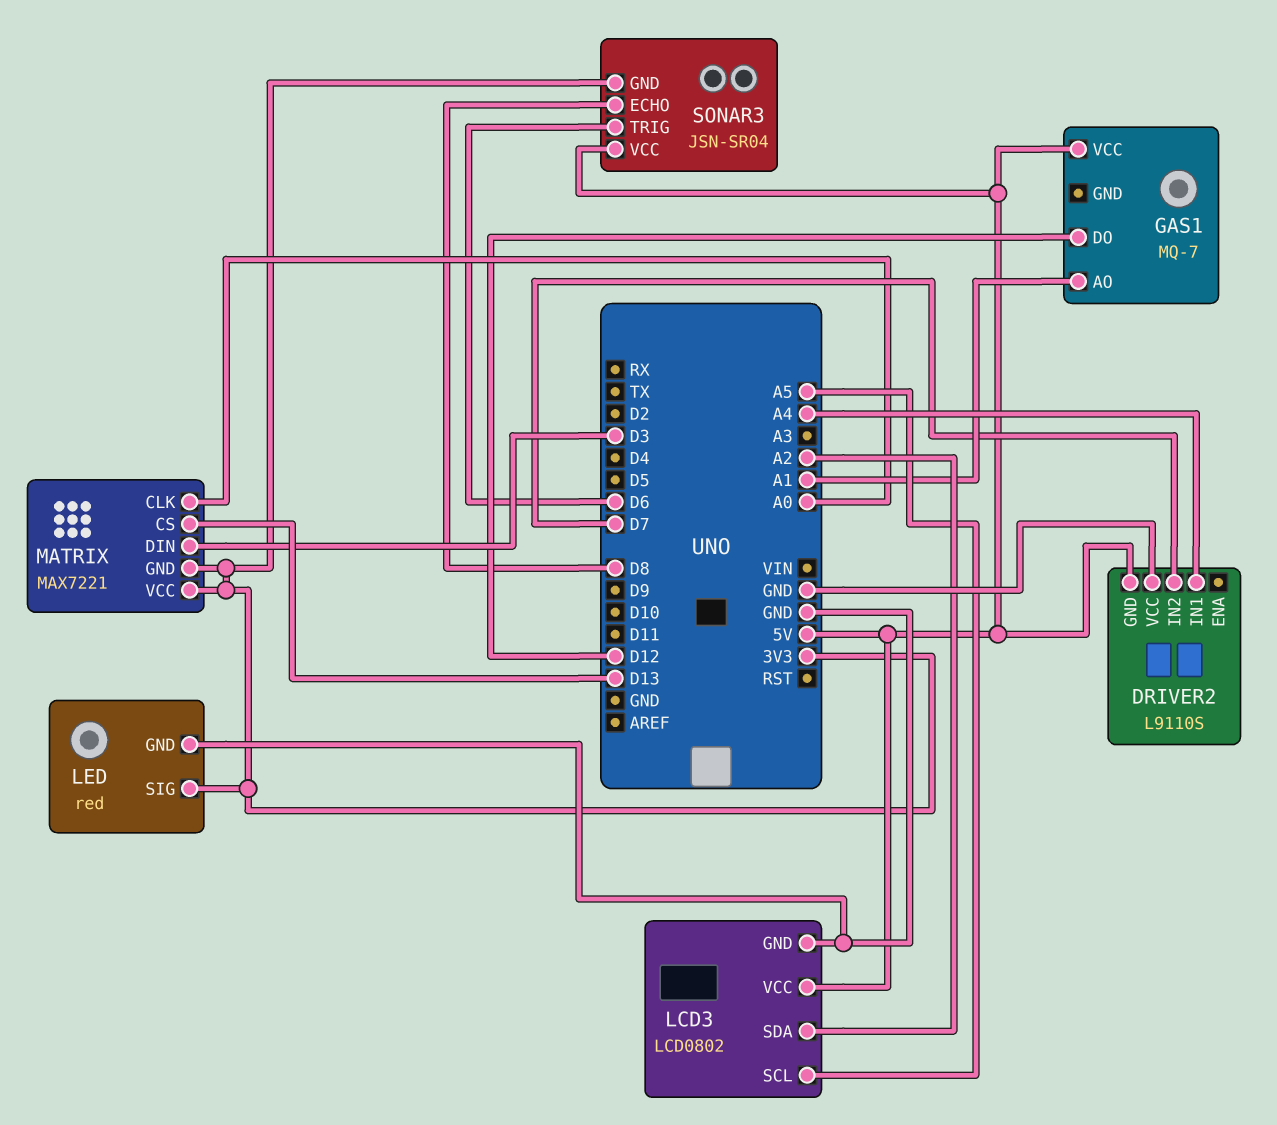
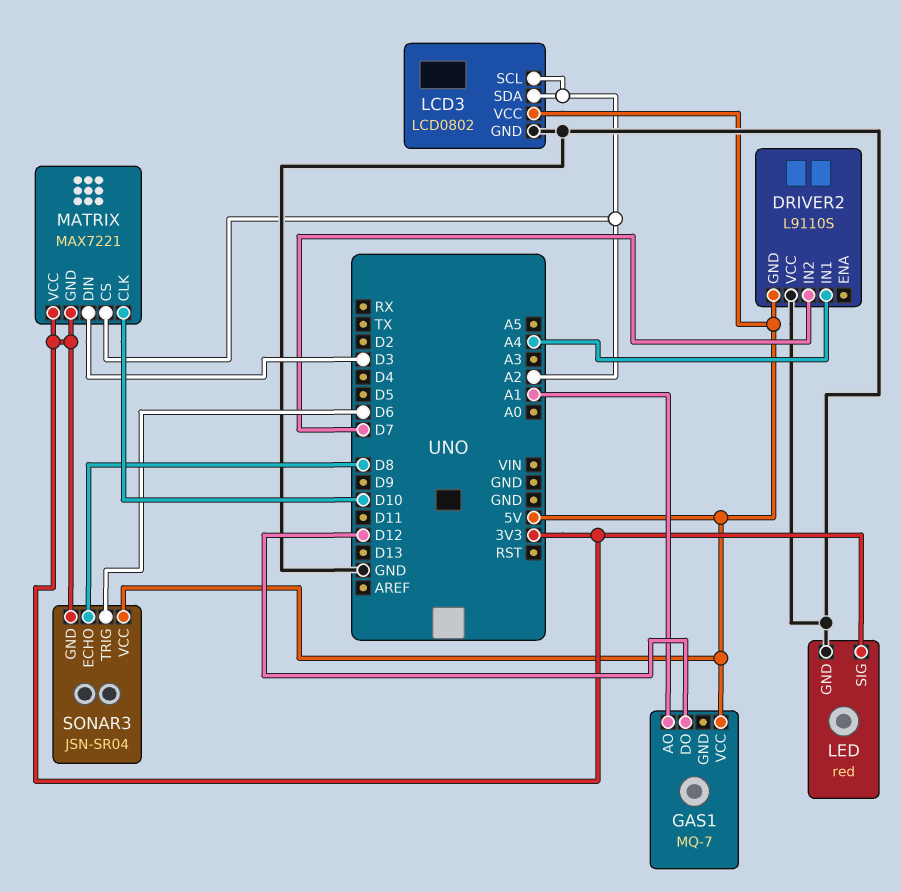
LCD3 pin SCL: A5 -> A2
MATRIX pin CLK: A0 -> D10
MATRIX pin CS: D13 -> A2

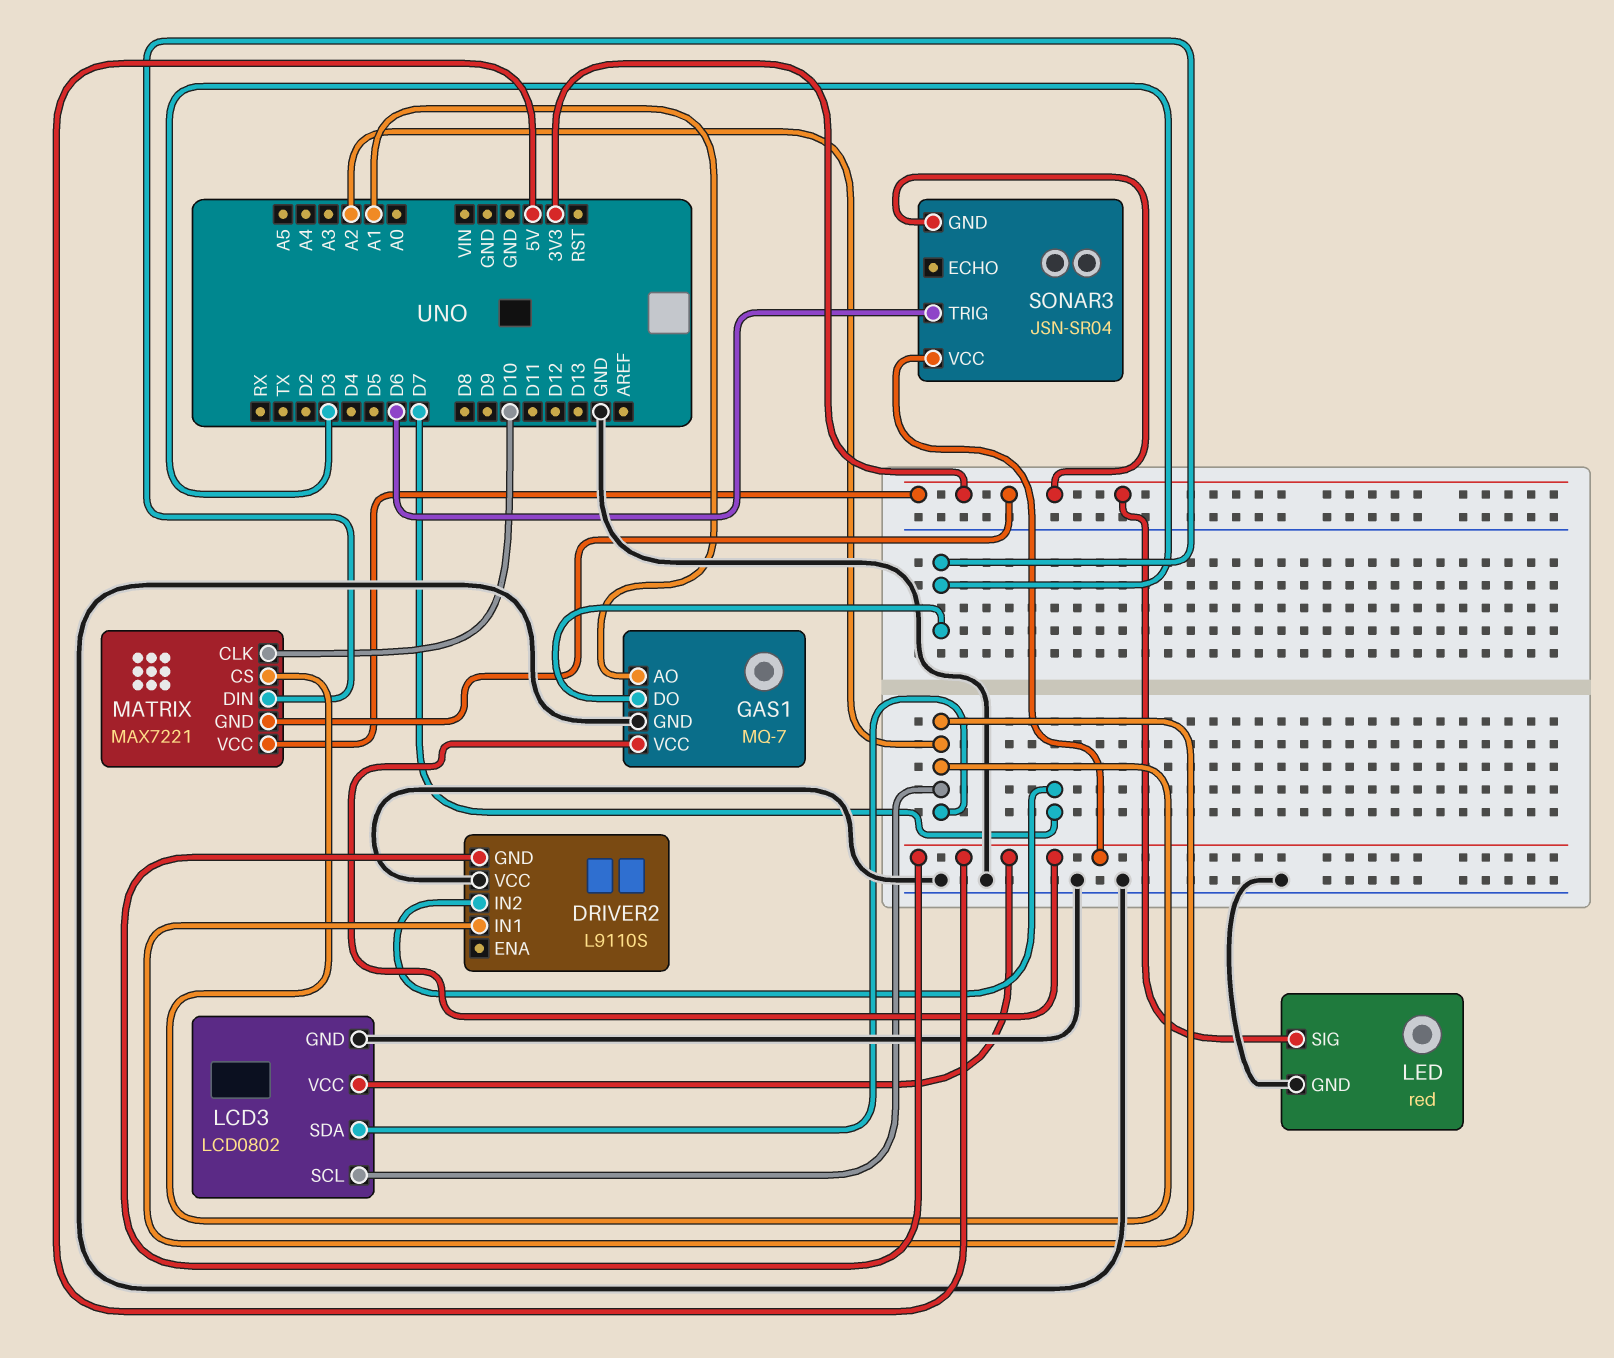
DRIVER2 pin IN1: A4 -> A2
GAS1 pin DO: D12 -> D3
GAS1 pin GND: none -> GND
SONAR3 pin ECHO: D8 -> none

